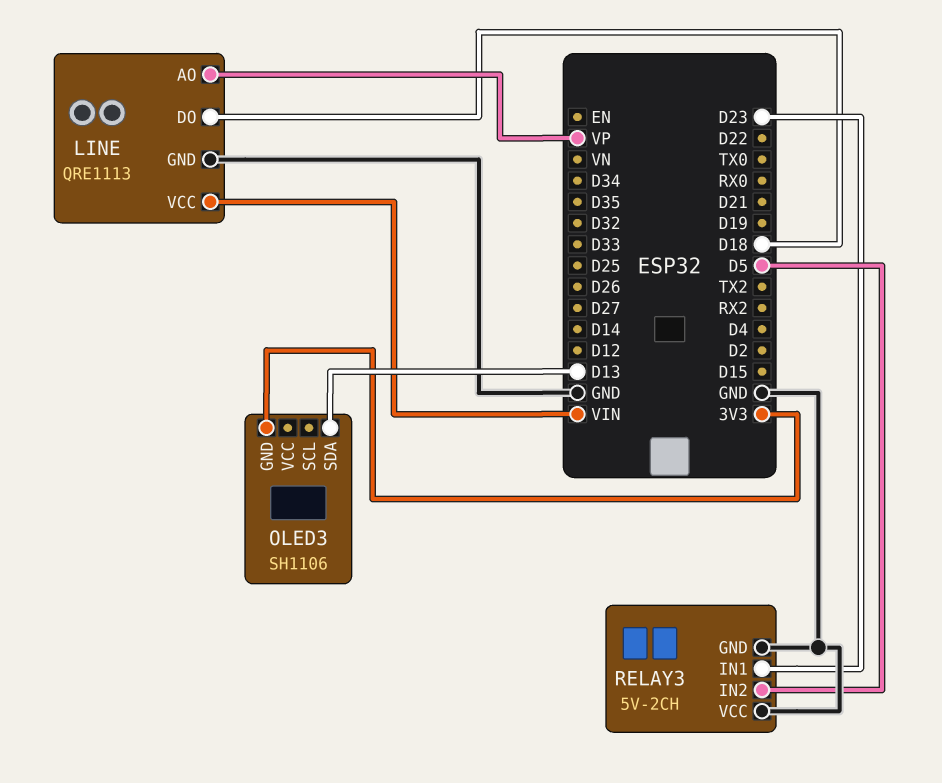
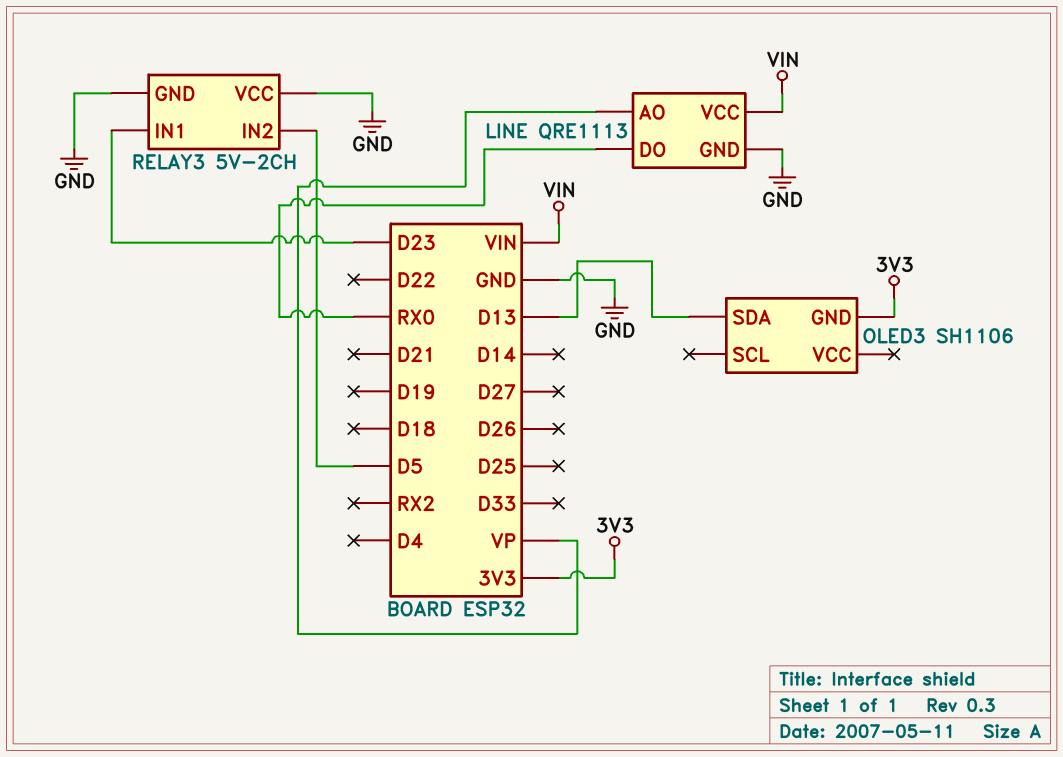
LINE pin DO: D18 -> RX0

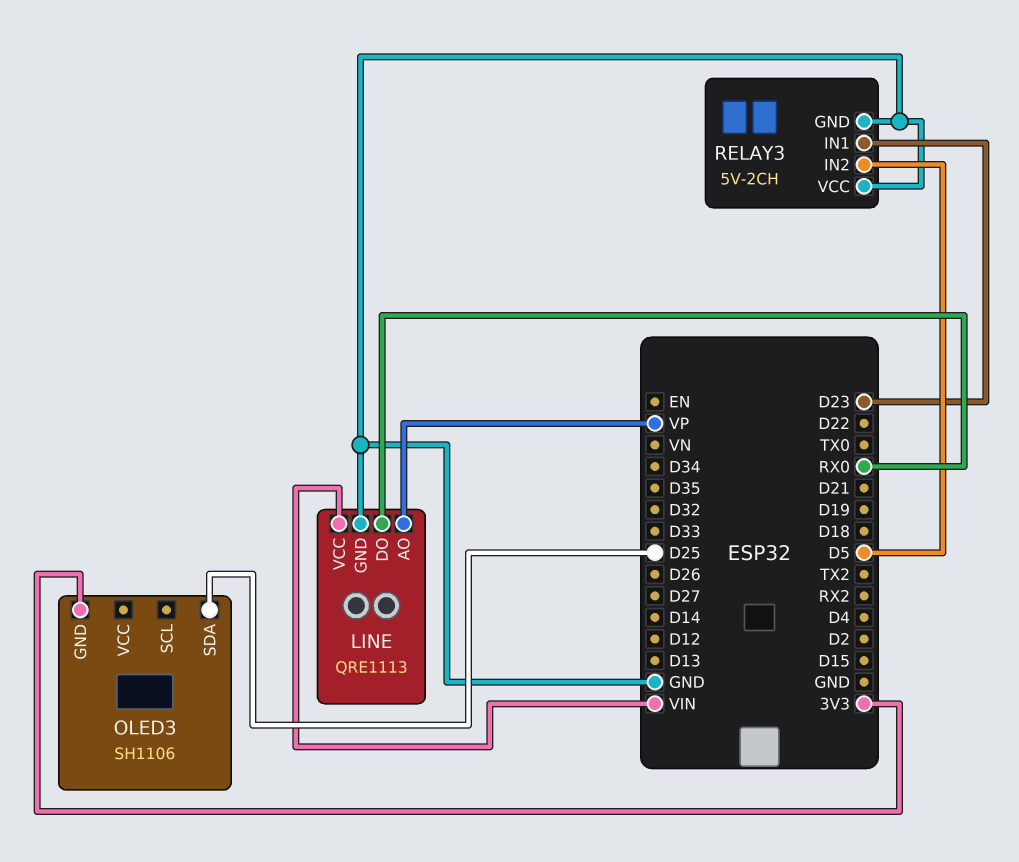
OLED3 pin SDA: D13 -> D25

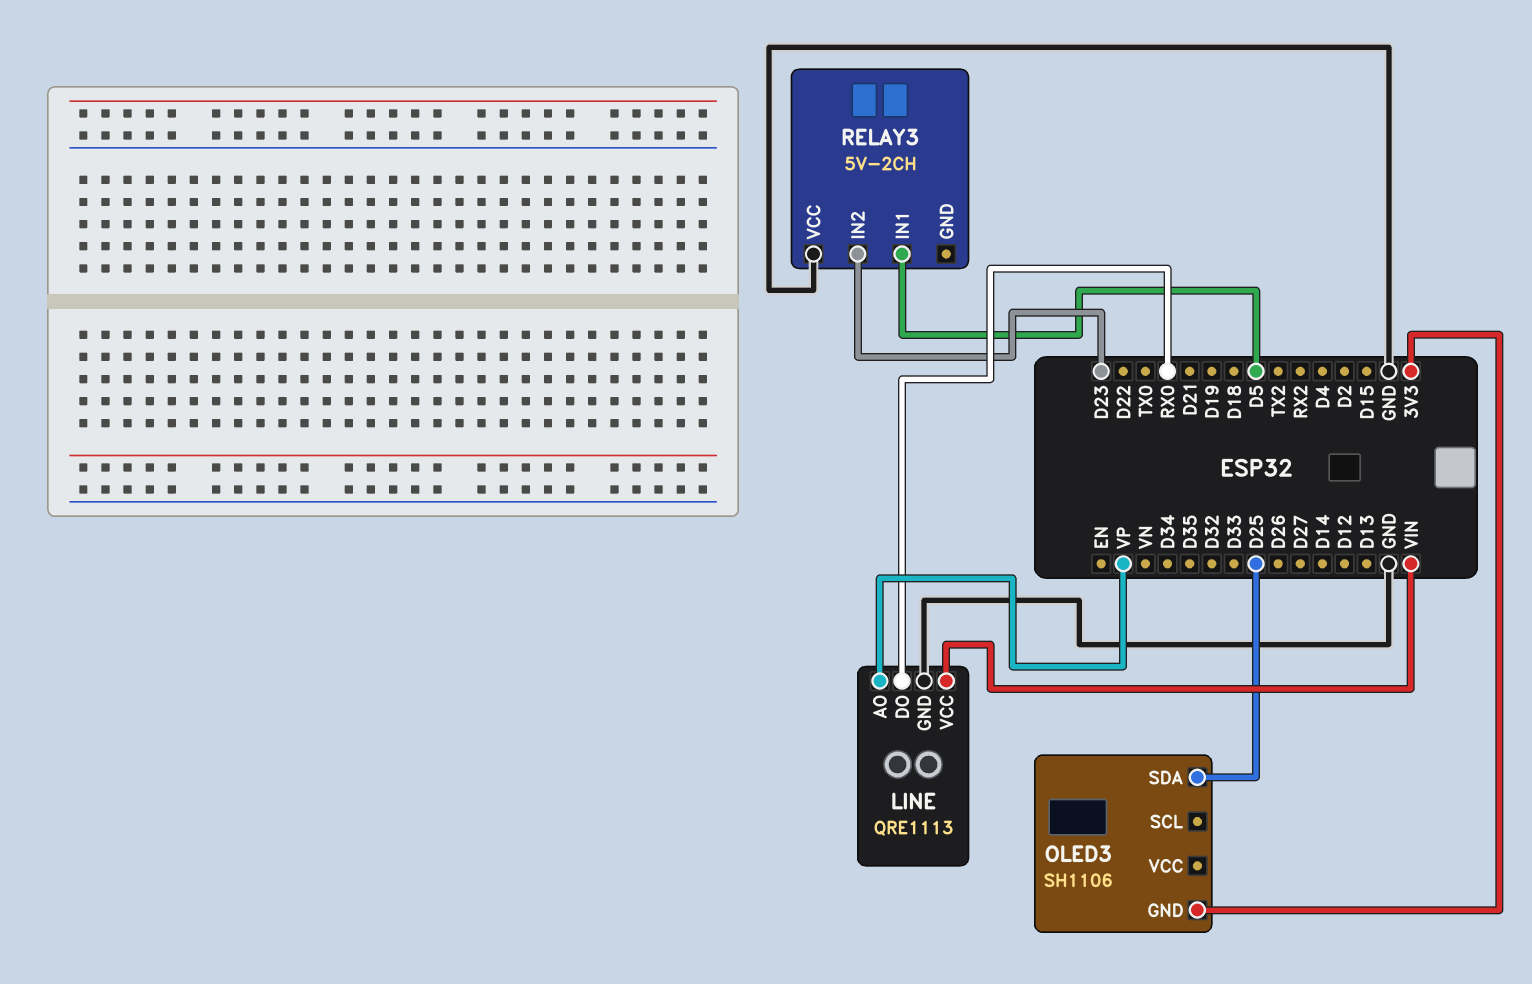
RELAY3 pin GND: GND -> none
RELAY3 pin IN1: D23 -> D5
RELAY3 pin IN2: D5 -> D23

